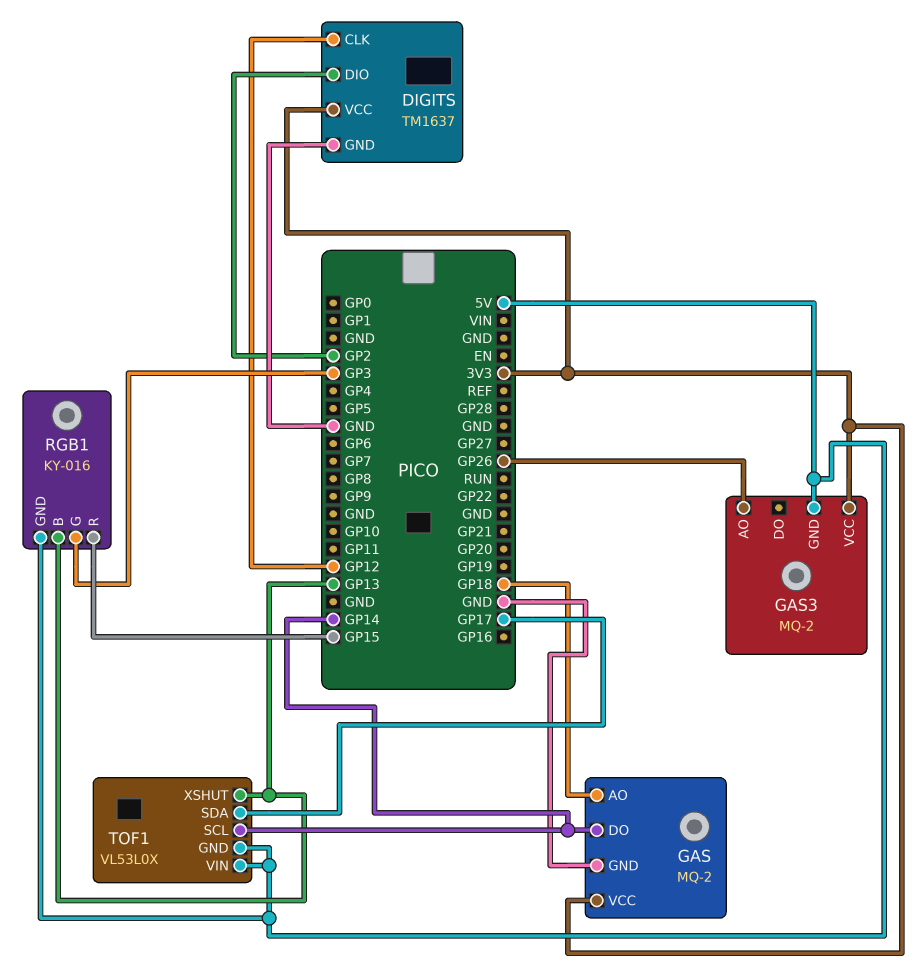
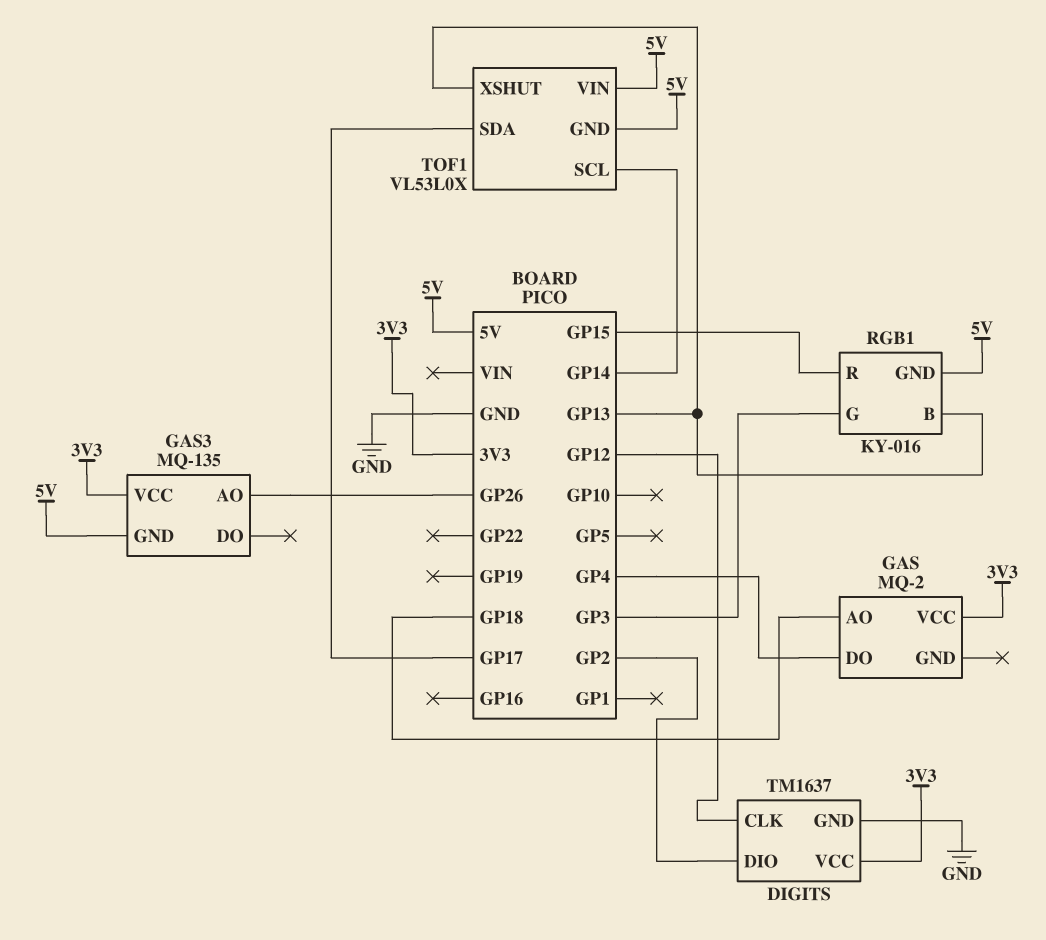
GAS pin DO: GP14 -> GP4
GAS pin GND: GND -> none
GAS3: MQ-2 -> MQ-135

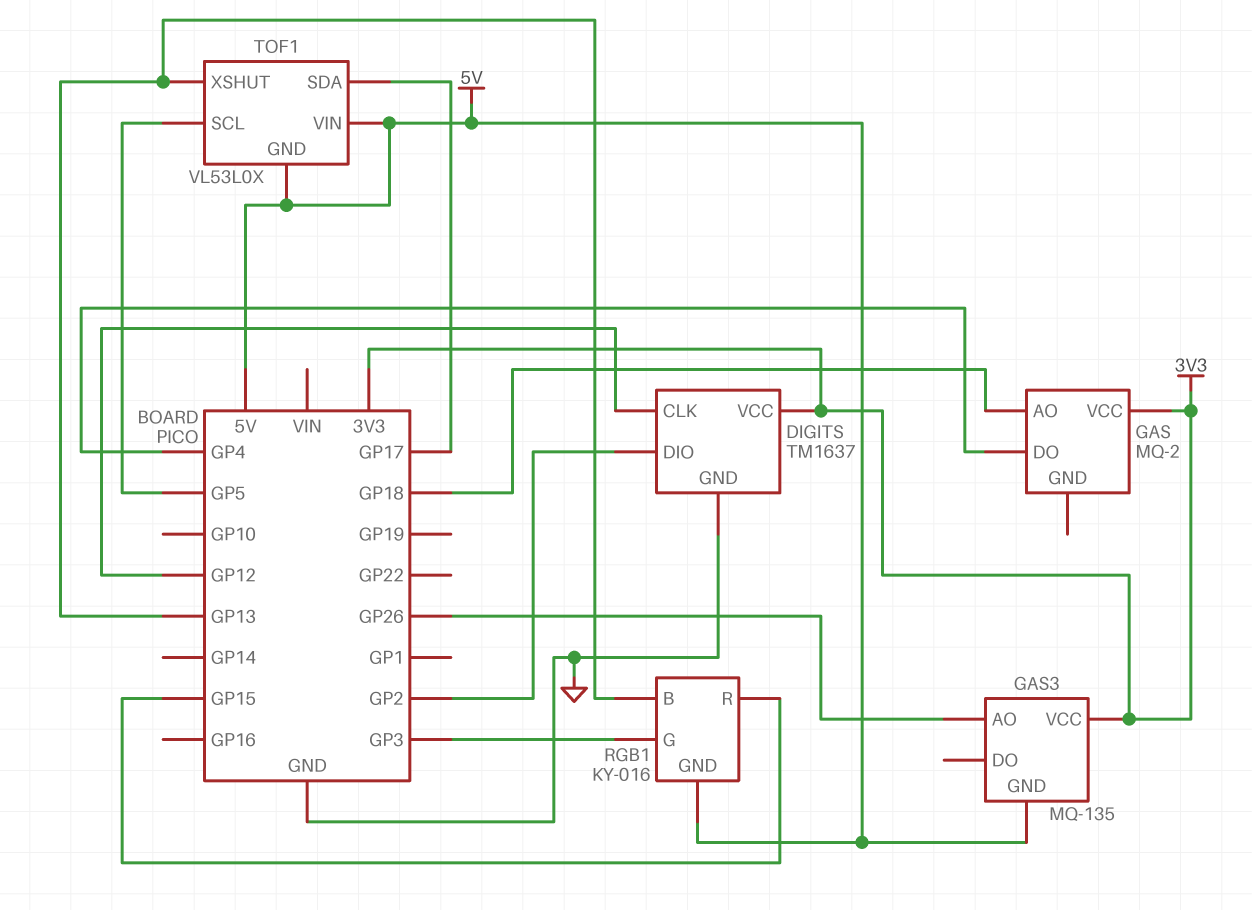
TOF1 pin SCL: GP14 -> GP5

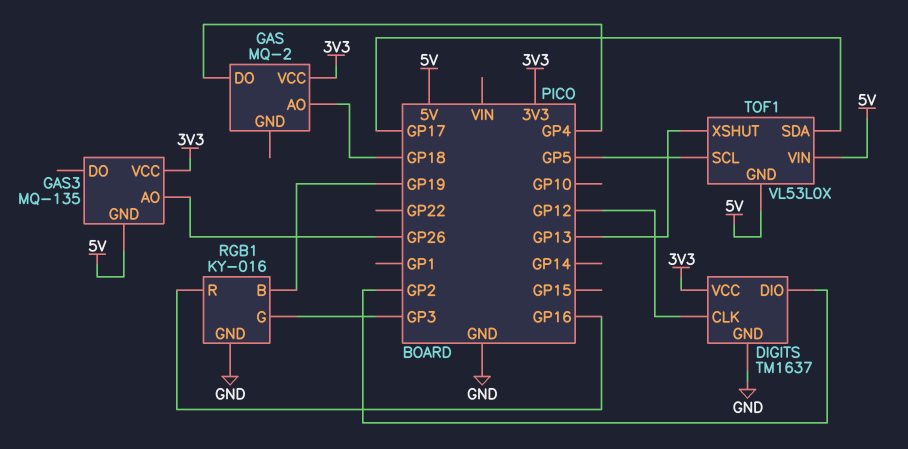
RGB1 pin B: GP13 -> GP19
RGB1 pin GND: 5V -> GND
RGB1 pin R: GP15 -> GP16

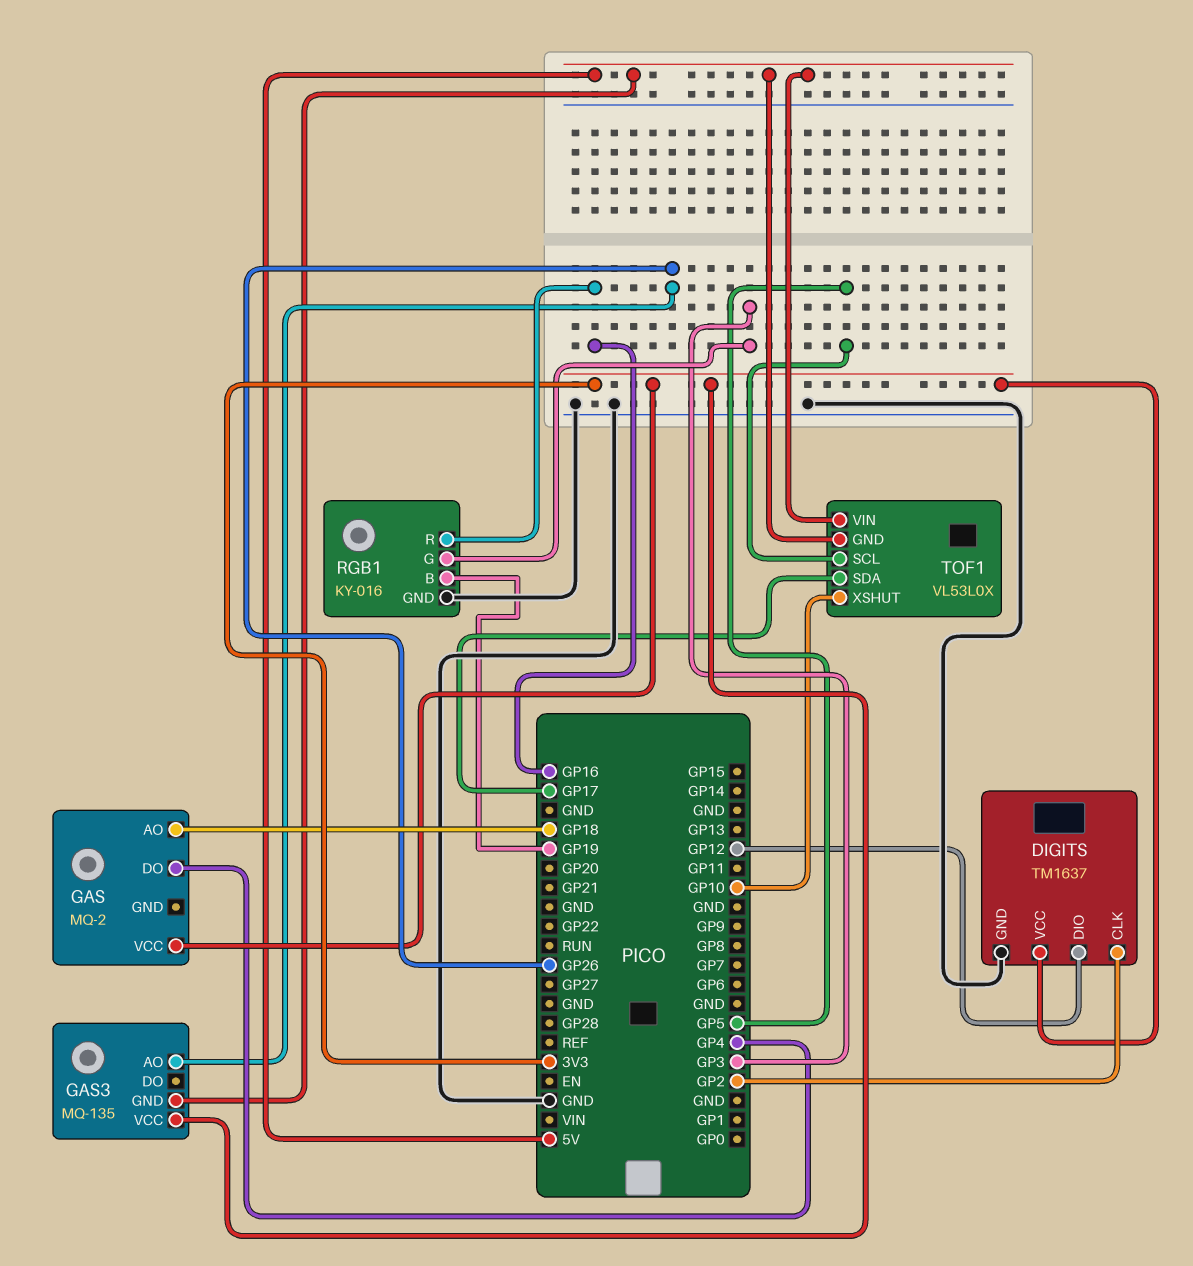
DIGITS pin CLK: GP12 -> GP2
DIGITS pin DIO: GP2 -> GP12
TOF1 pin XSHUT: GP13 -> GP10

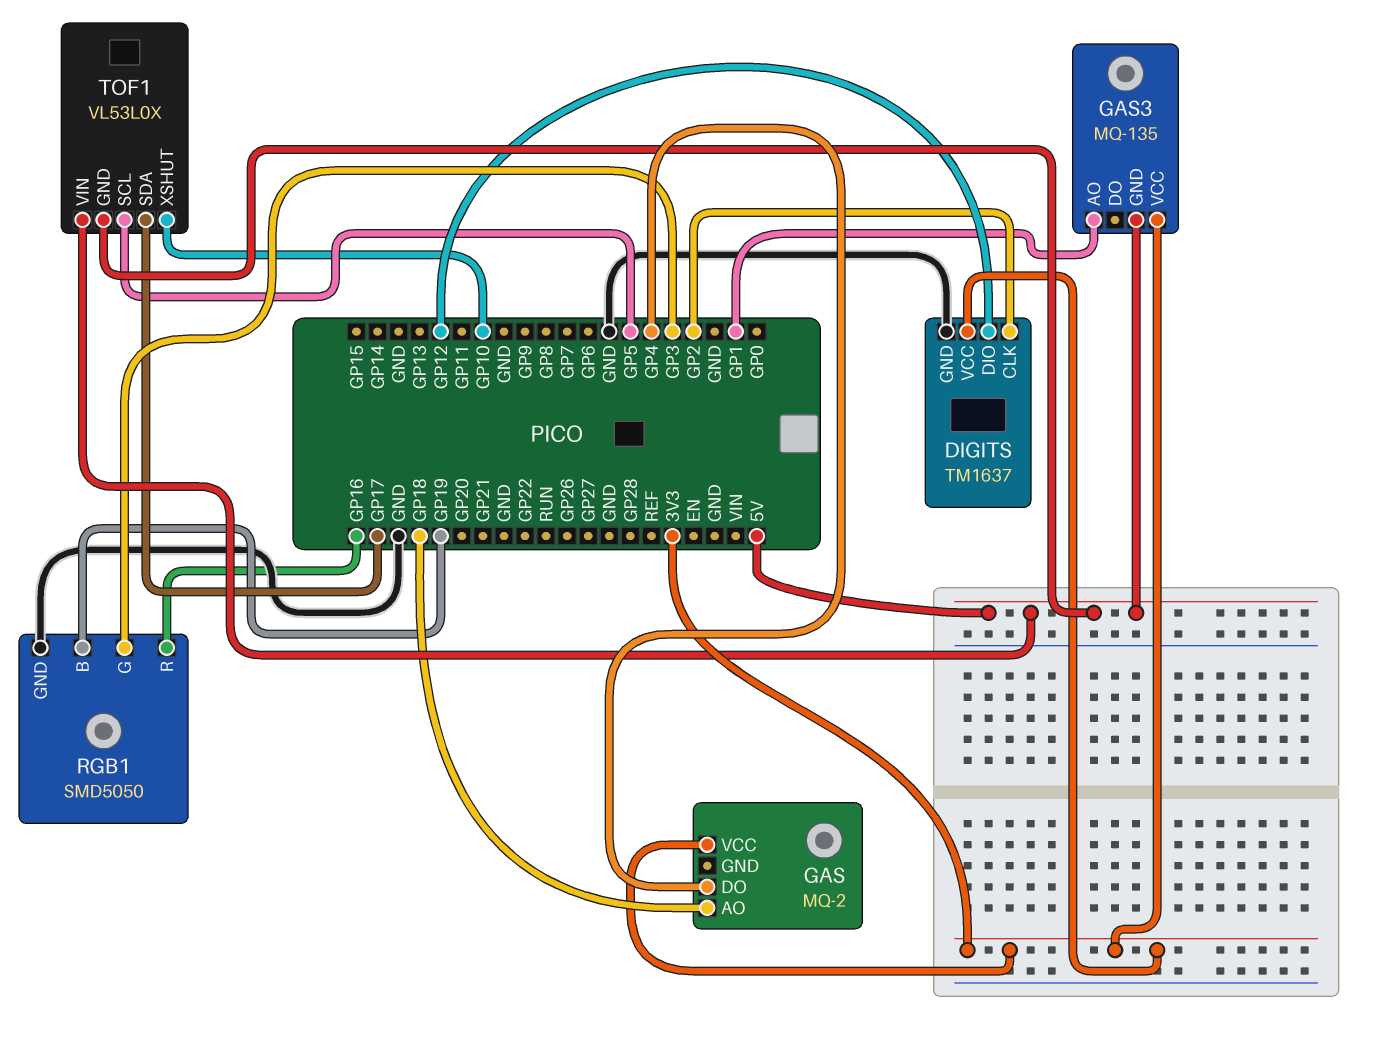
GAS3 pin AO: GP26 -> GP1
RGB1: KY-016 -> SMD5050

